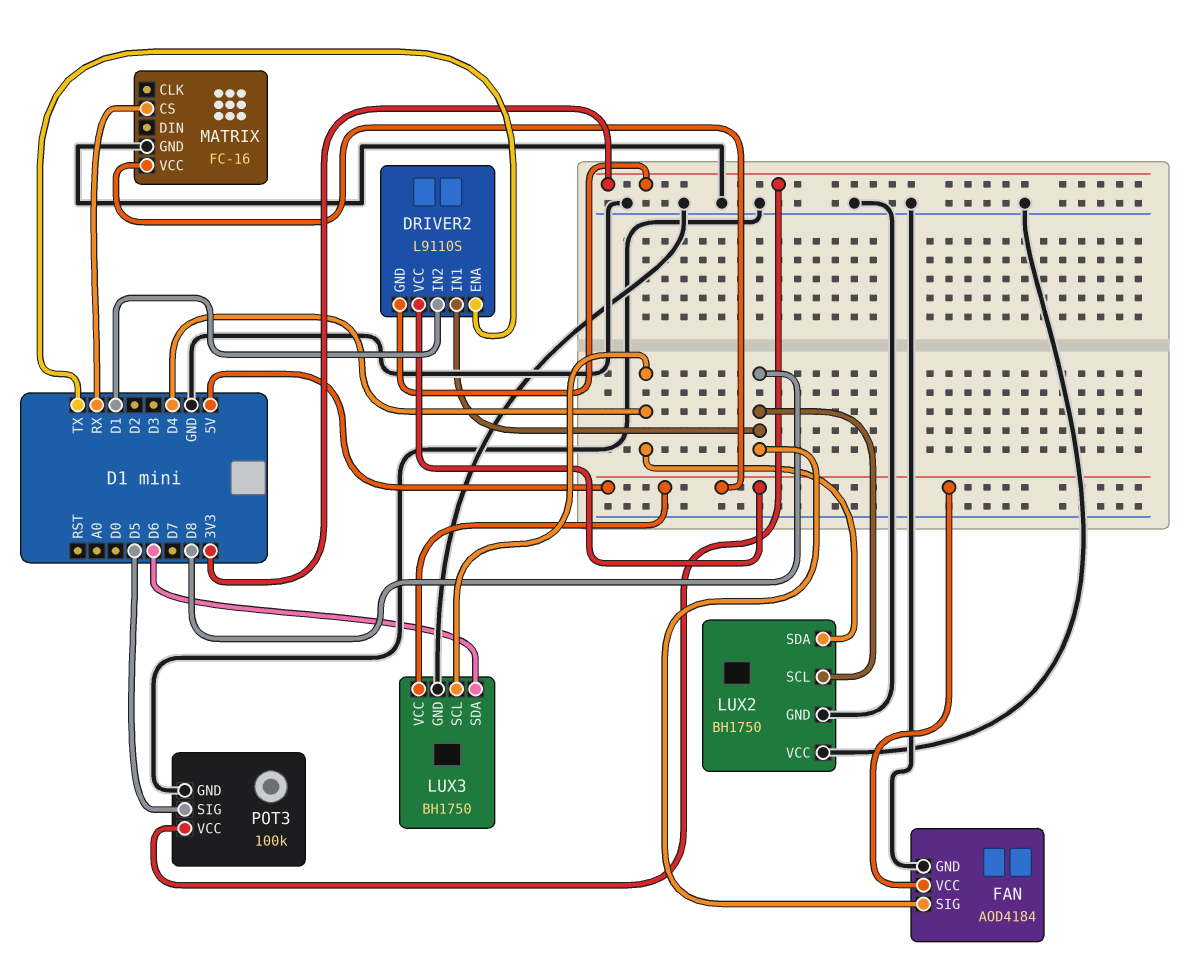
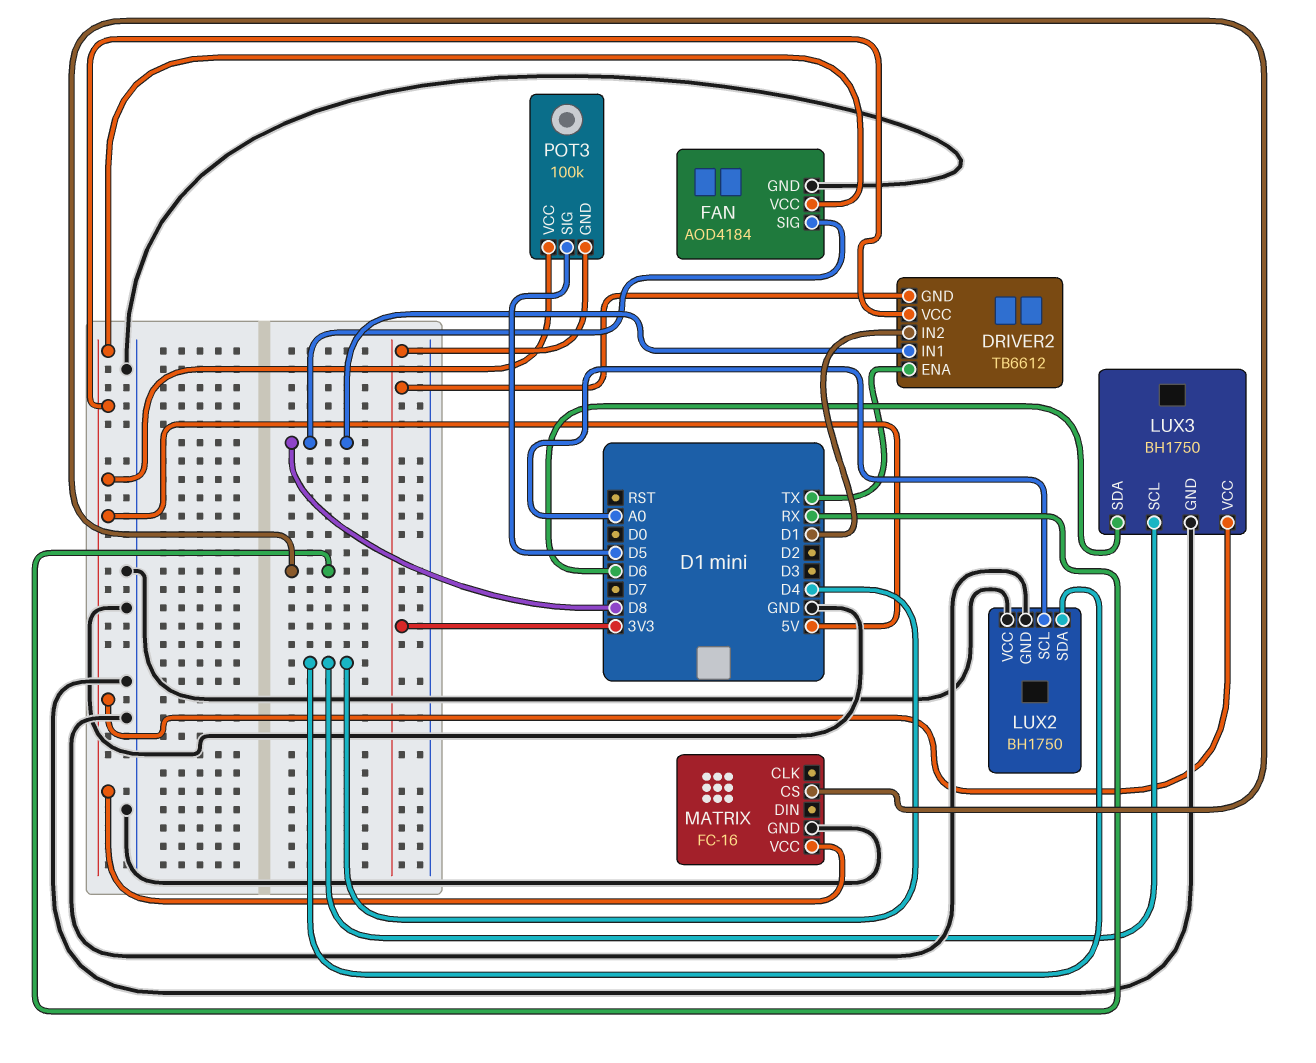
DRIVER2: L9110S -> TB6612
LUX2 pin SCL: D8 -> A0
POT3 pin GND: GND -> 3V3
POT3 pin VCC: 3V3 -> 5V

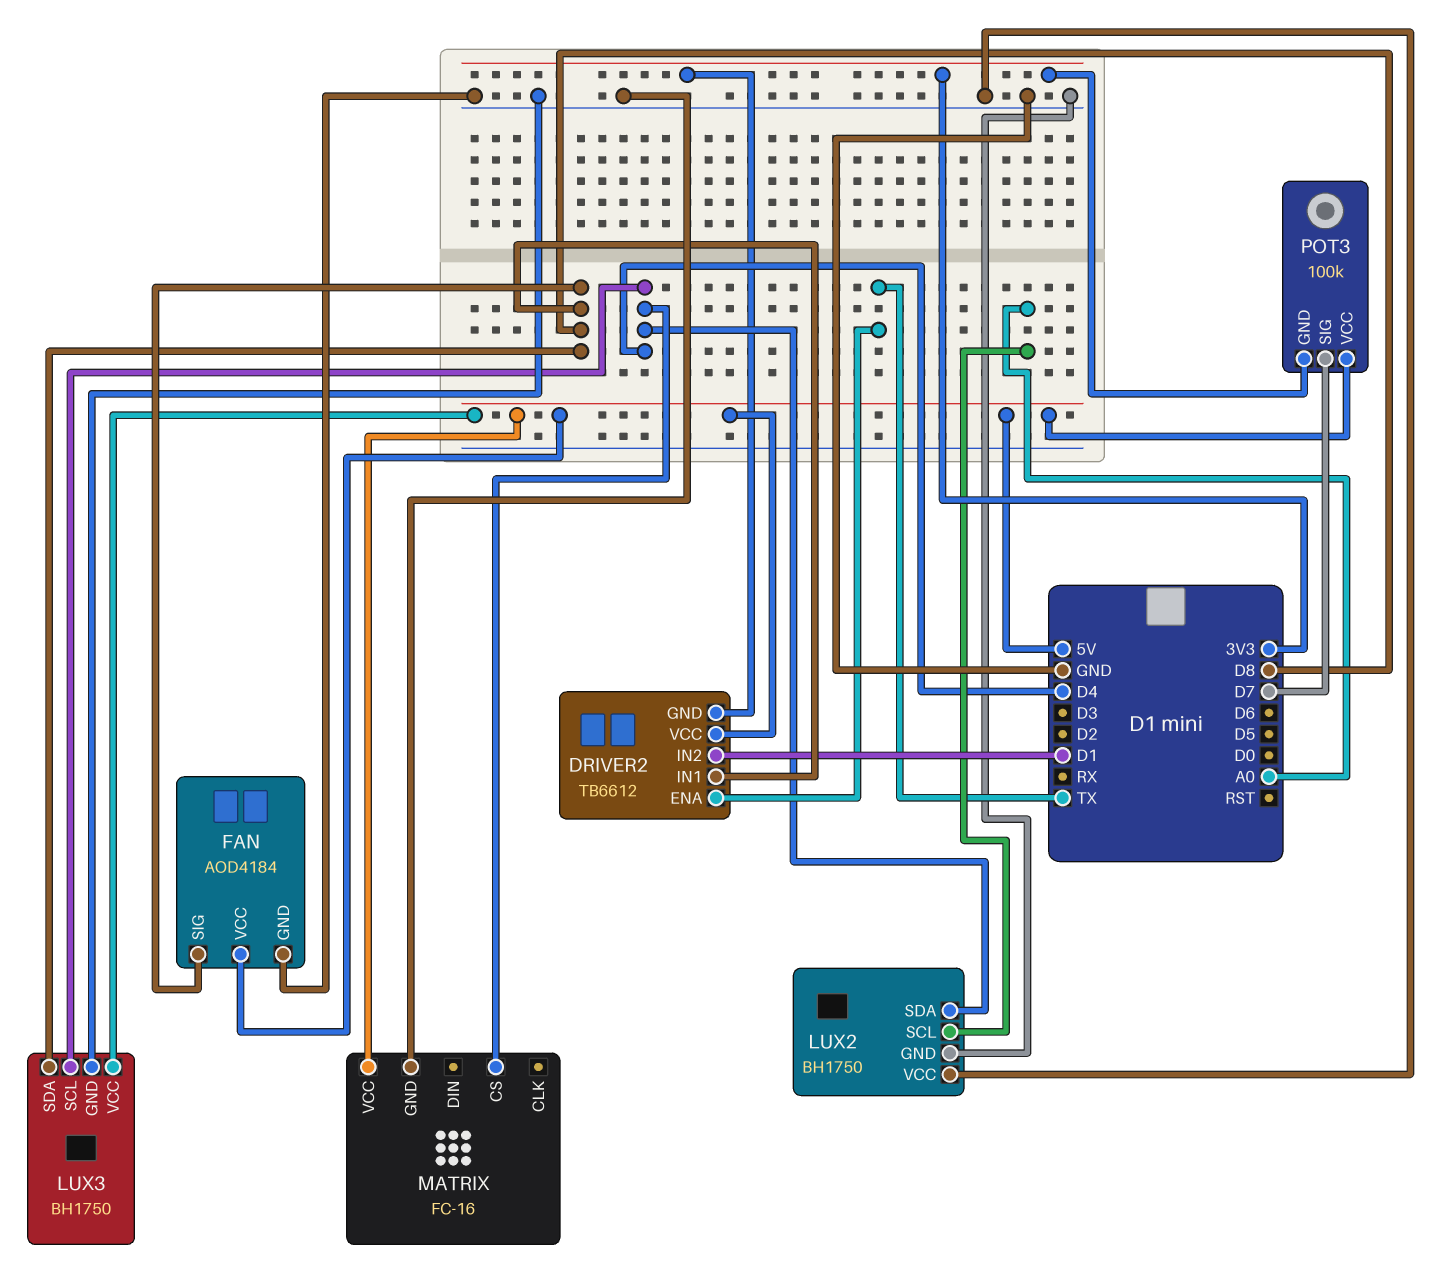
LUX3 pin SDA: D6 -> D8
MATRIX pin CS: RX -> D4
POT3 pin SIG: D5 -> D7

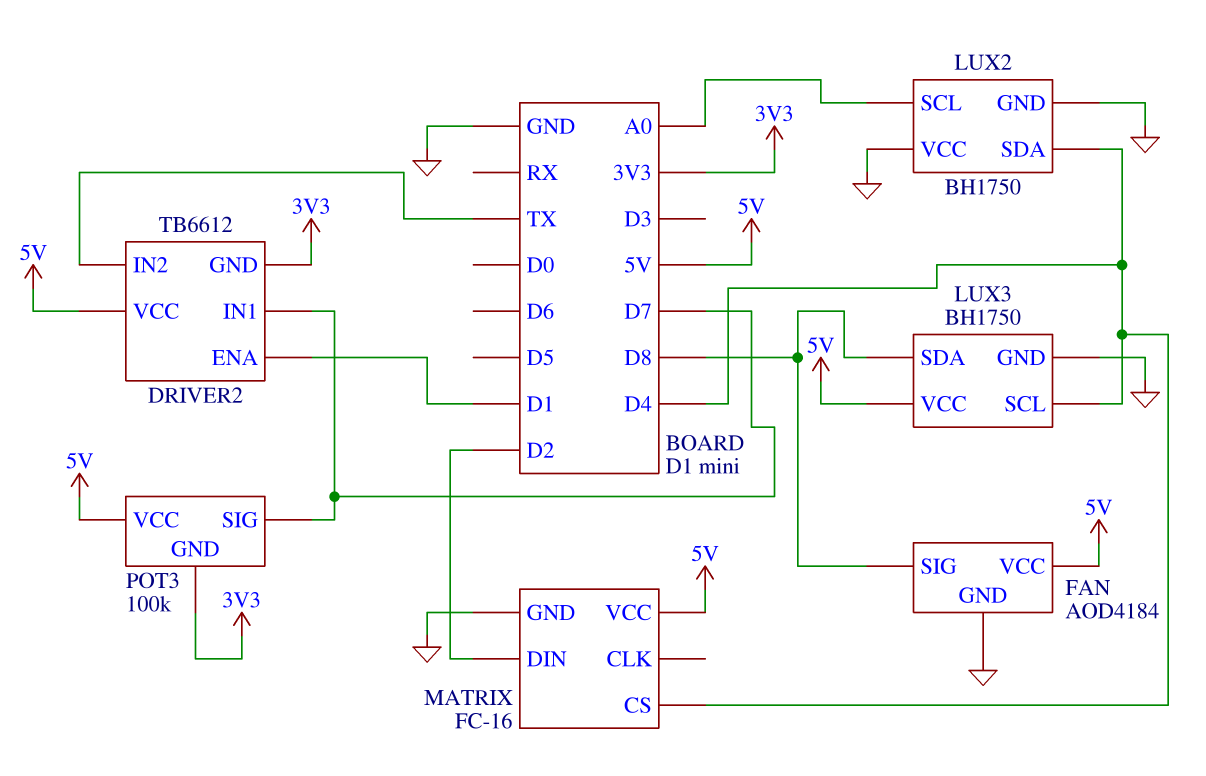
DRIVER2 pin ENA: TX -> D1
DRIVER2 pin IN1: D8 -> D7
DRIVER2 pin IN2: D1 -> TX
MATRIX pin DIN: none -> D2

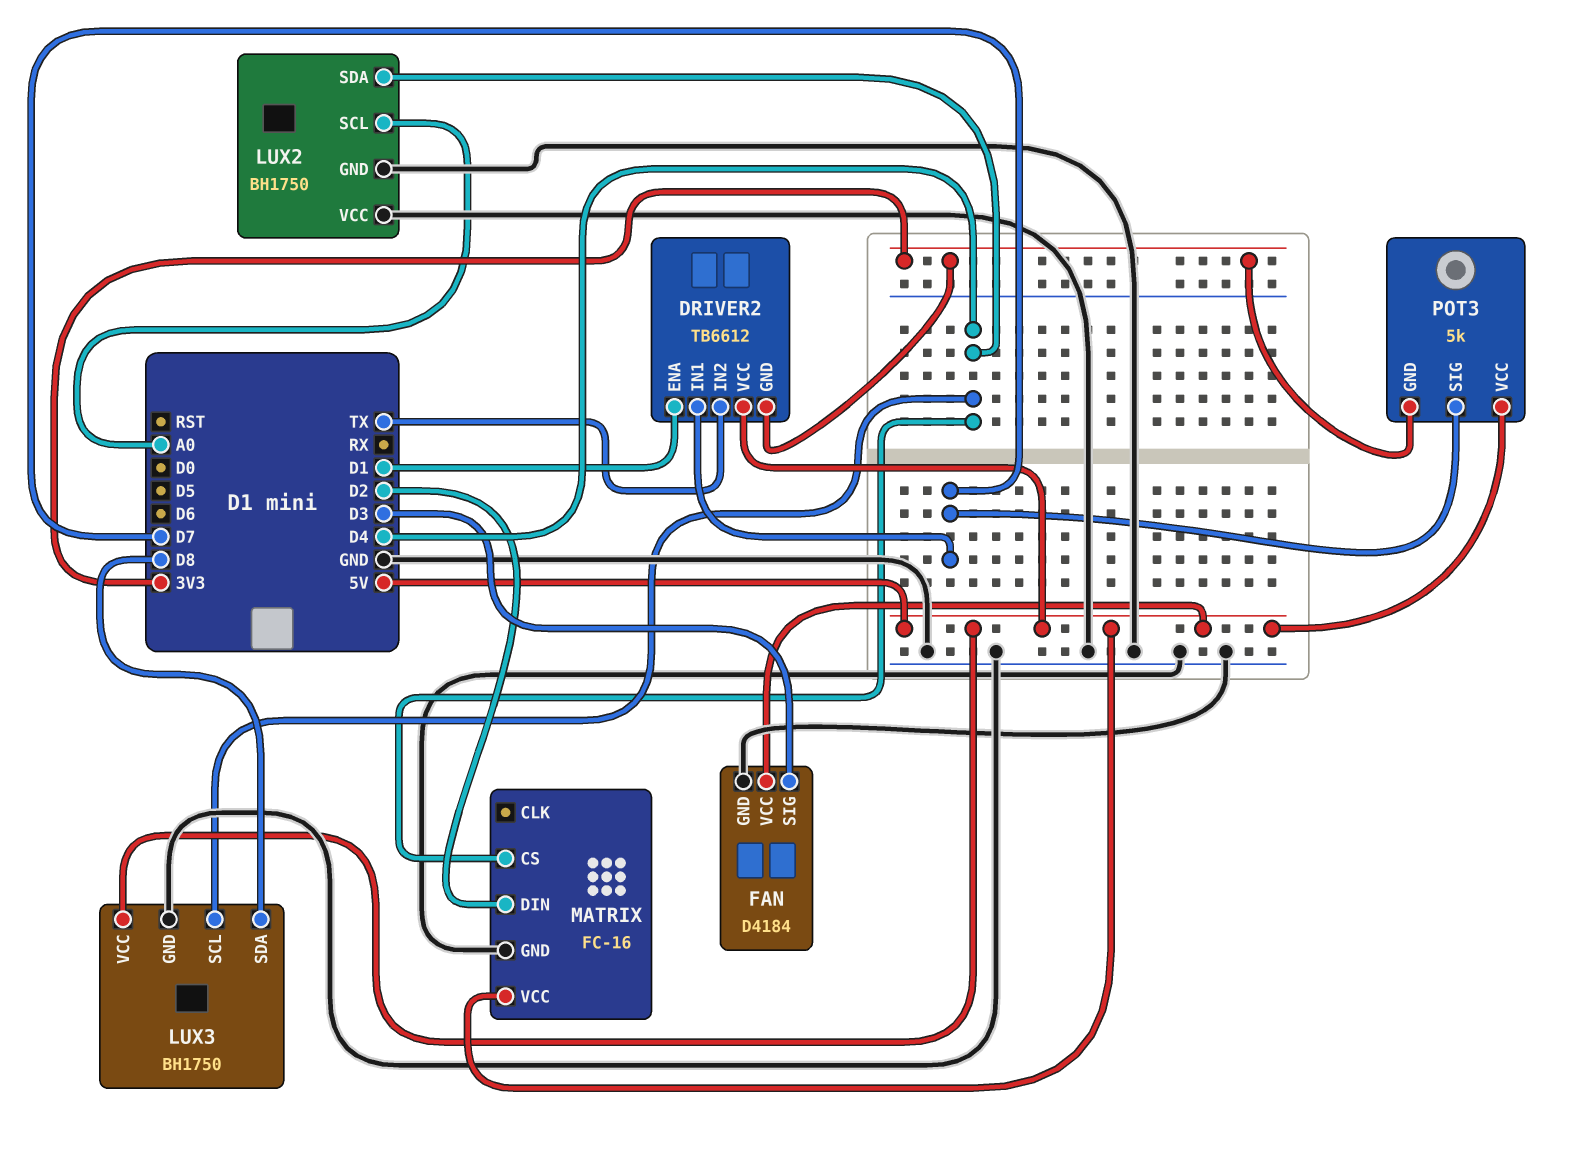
FAN: AOD4184 -> D4184
FAN pin SIG: D8 -> D3
POT3: 100k -> 5k

